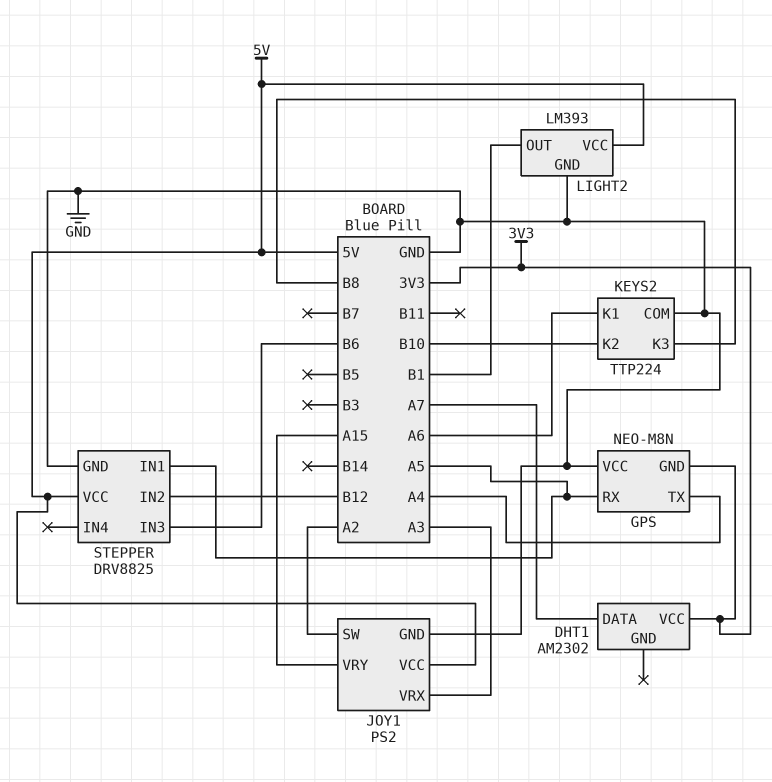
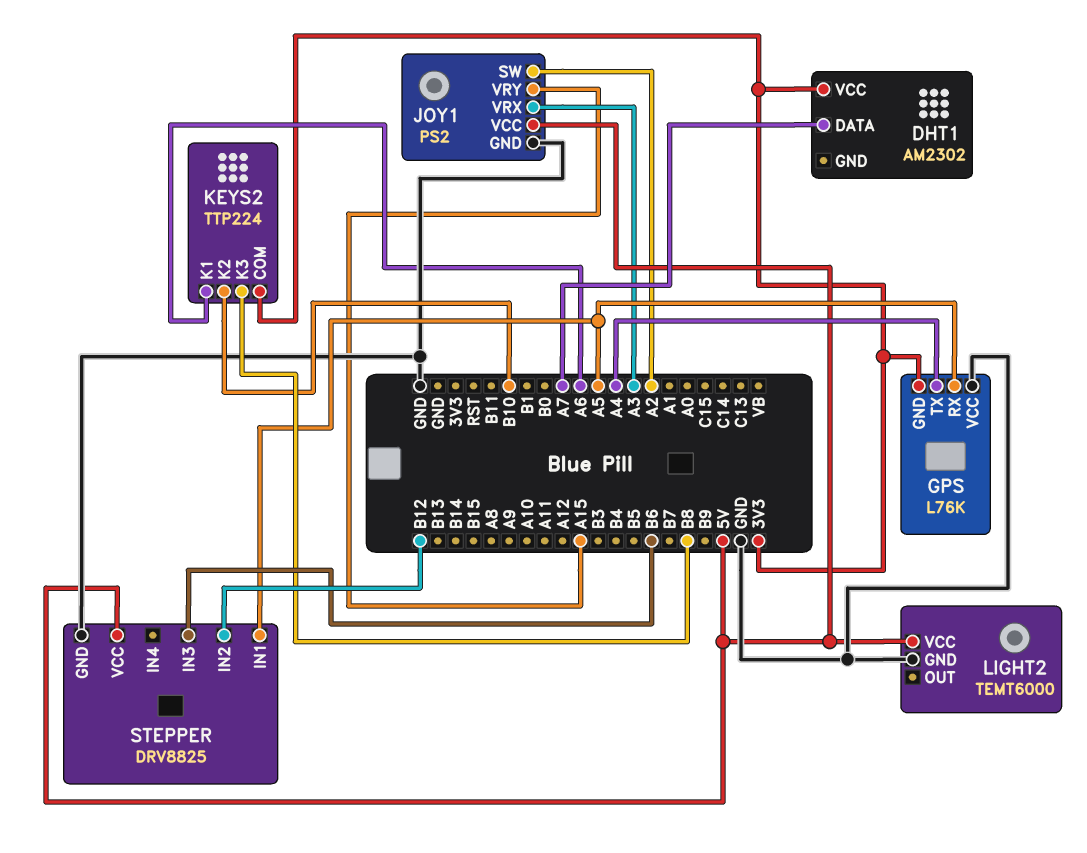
GPS: NEO-M8N -> L76K
KEYS2 pin COM: GND -> 3V3
LIGHT2: LM393 -> TEMT6000
LIGHT2 pin OUT: B1 -> none

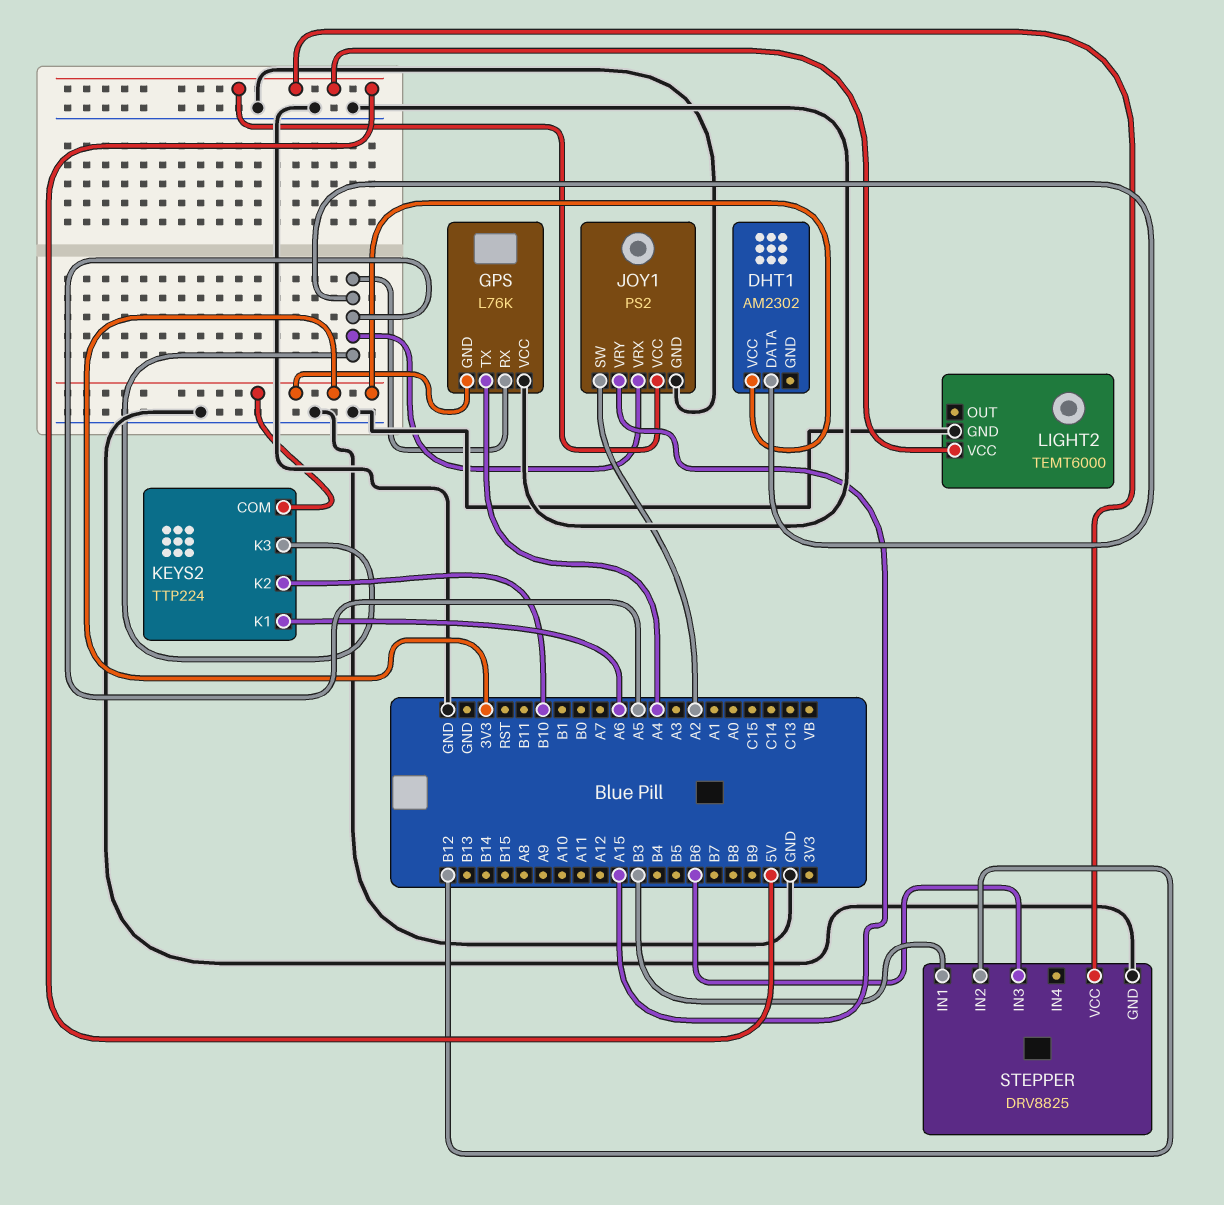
DHT1 pin DATA: A7 -> A5
JOY1 pin VRX: A3 -> A5
KEYS2 pin K3: B8 -> A5
STEPPER pin IN1: A5 -> B3

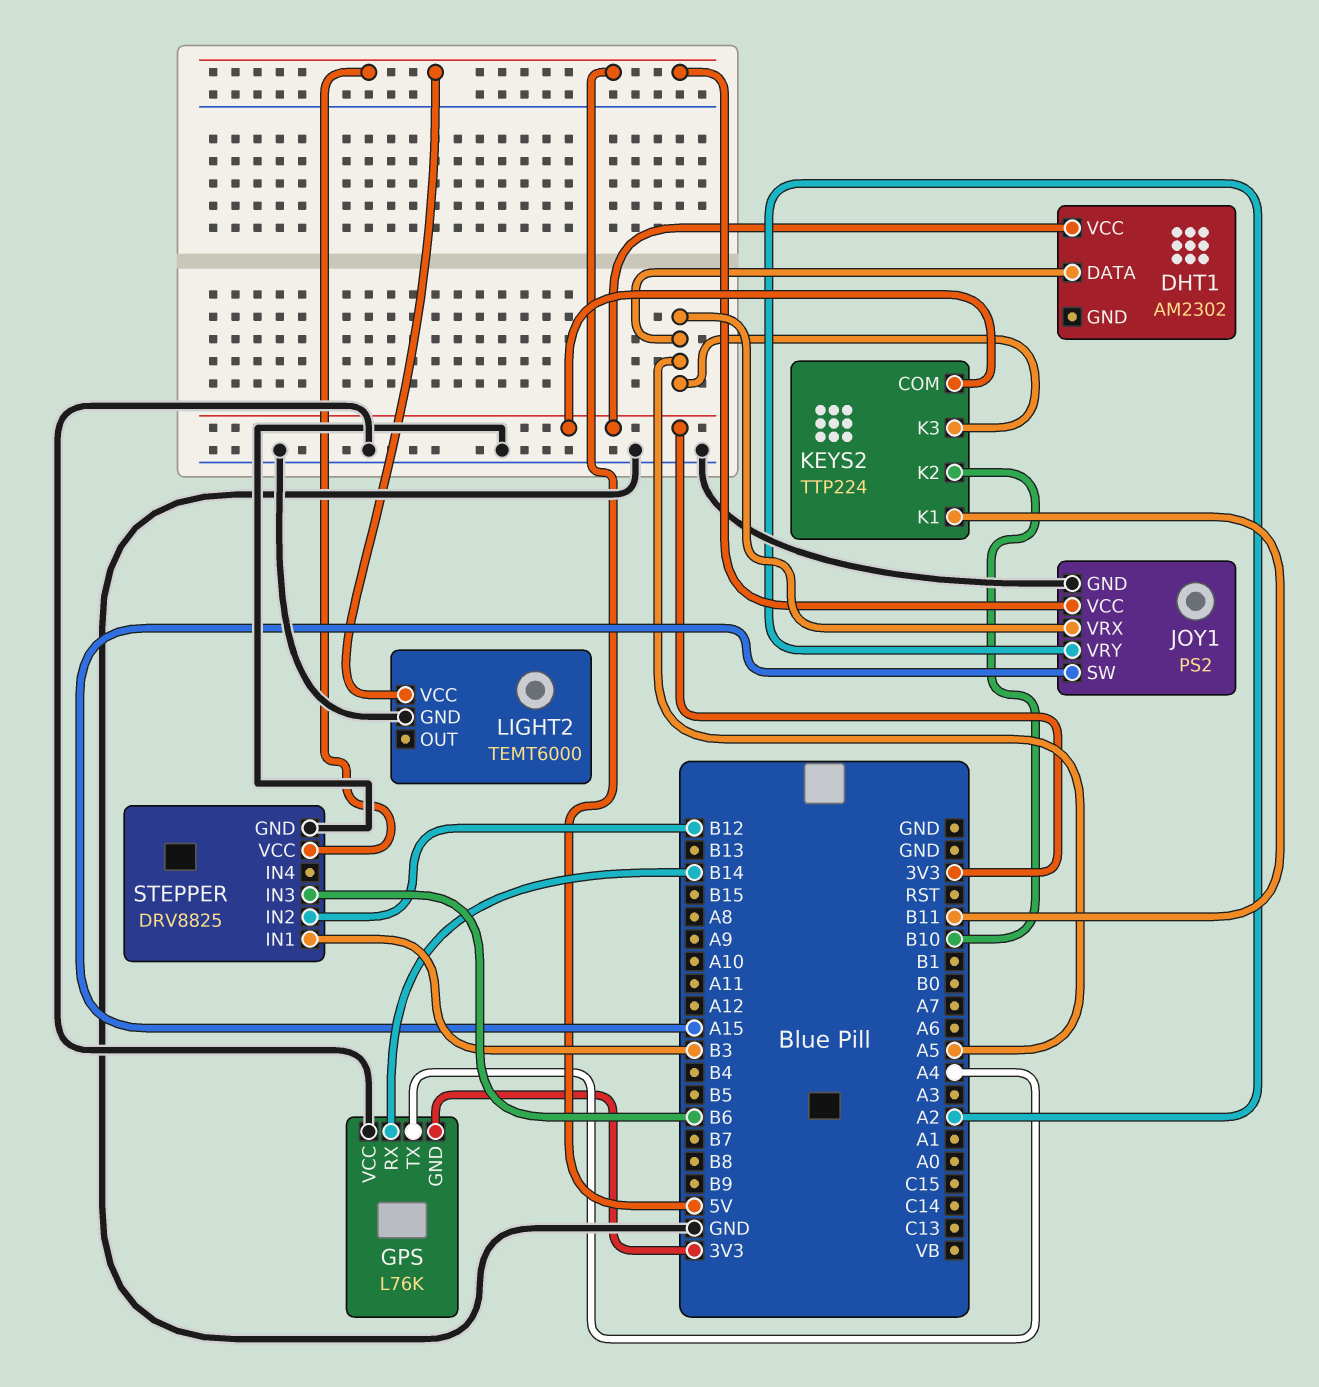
GPS pin RX: A5 -> B14
JOY1 pin SW: A2 -> A15
JOY1 pin VRY: A15 -> A2
KEYS2 pin K1: A6 -> B11

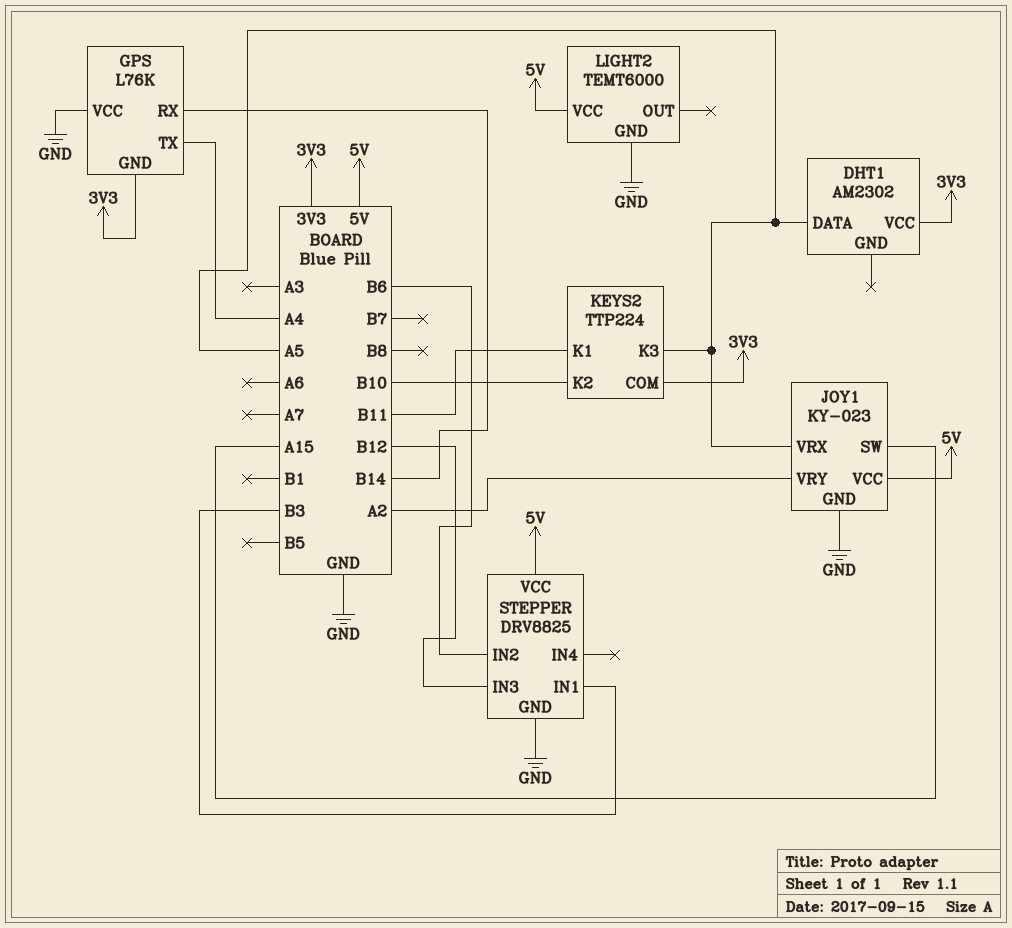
JOY1: PS2 -> KY-023
STEPPER pin IN2: B12 -> B6
STEPPER pin IN3: B6 -> B12

